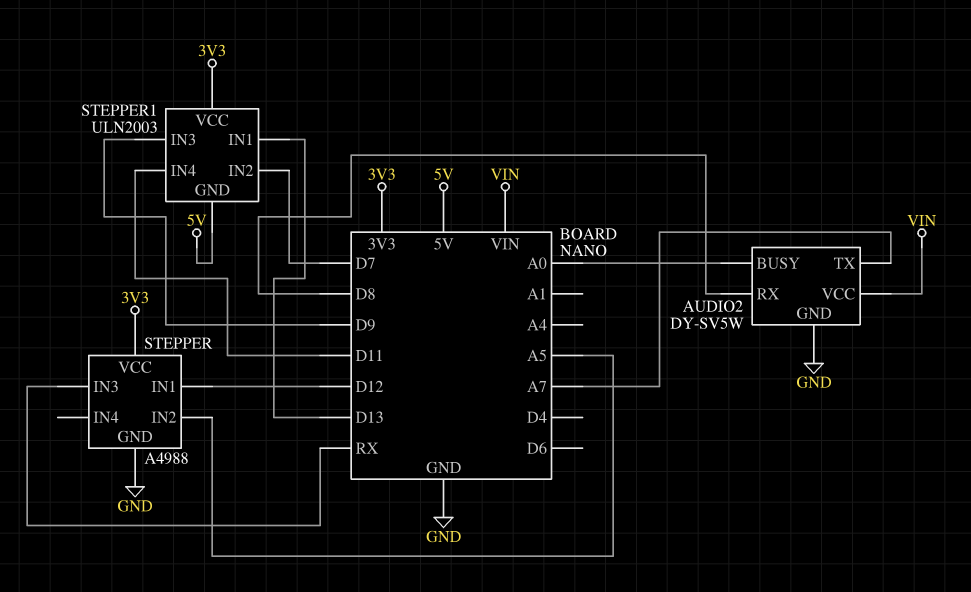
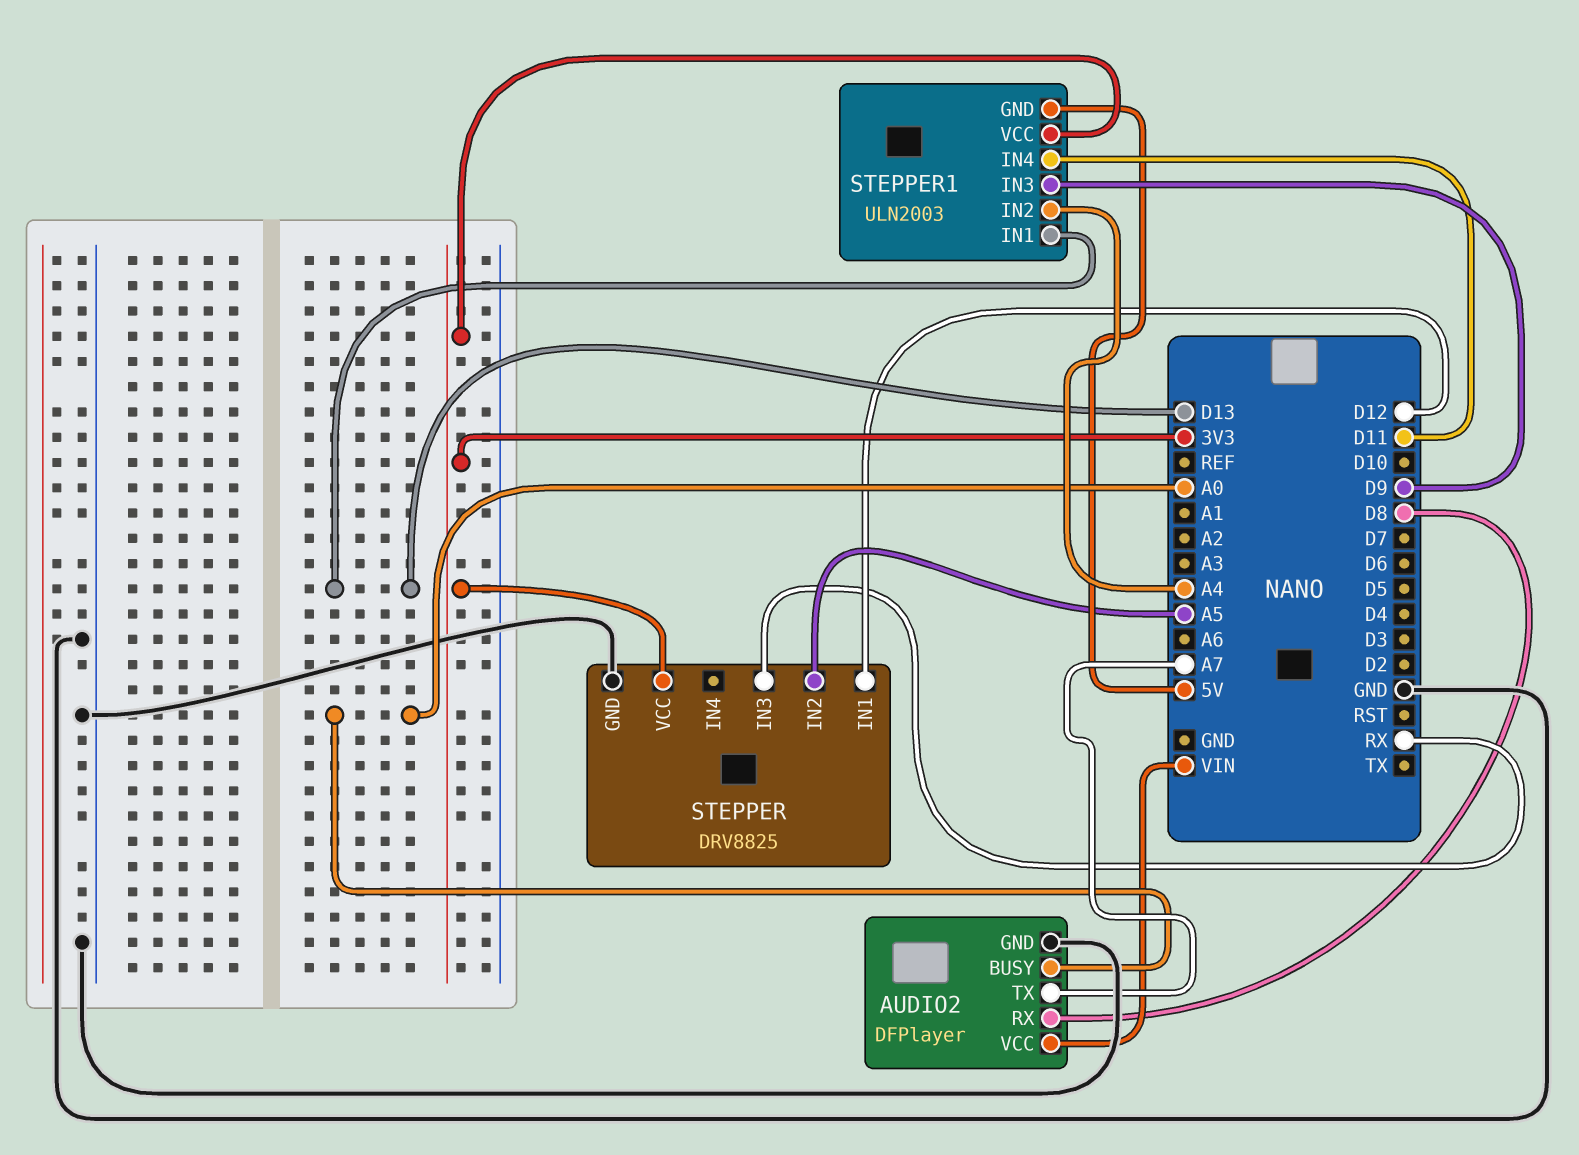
AUDIO2: DY-SV5W -> DFPlayer
STEPPER: A4988 -> DRV8825
STEPPER1 pin IN2: D7 -> A4

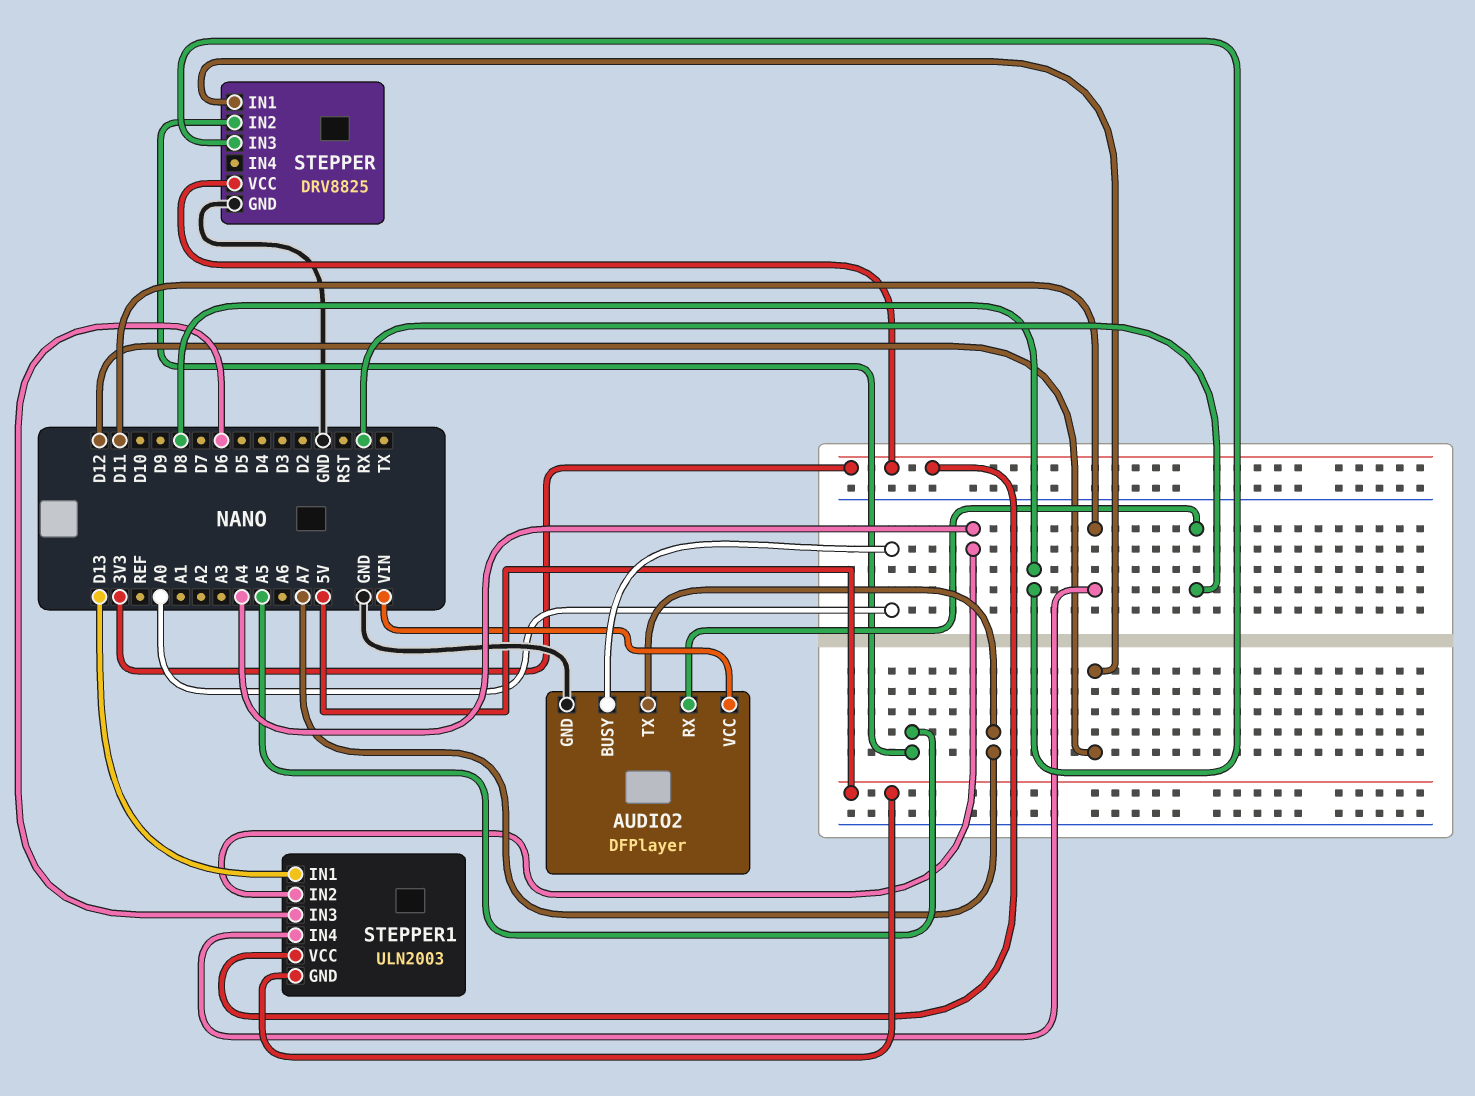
AUDIO2 pin RX: D8 -> RX
STEPPER pin IN3: RX -> D8
STEPPER1 pin IN3: D9 -> D6

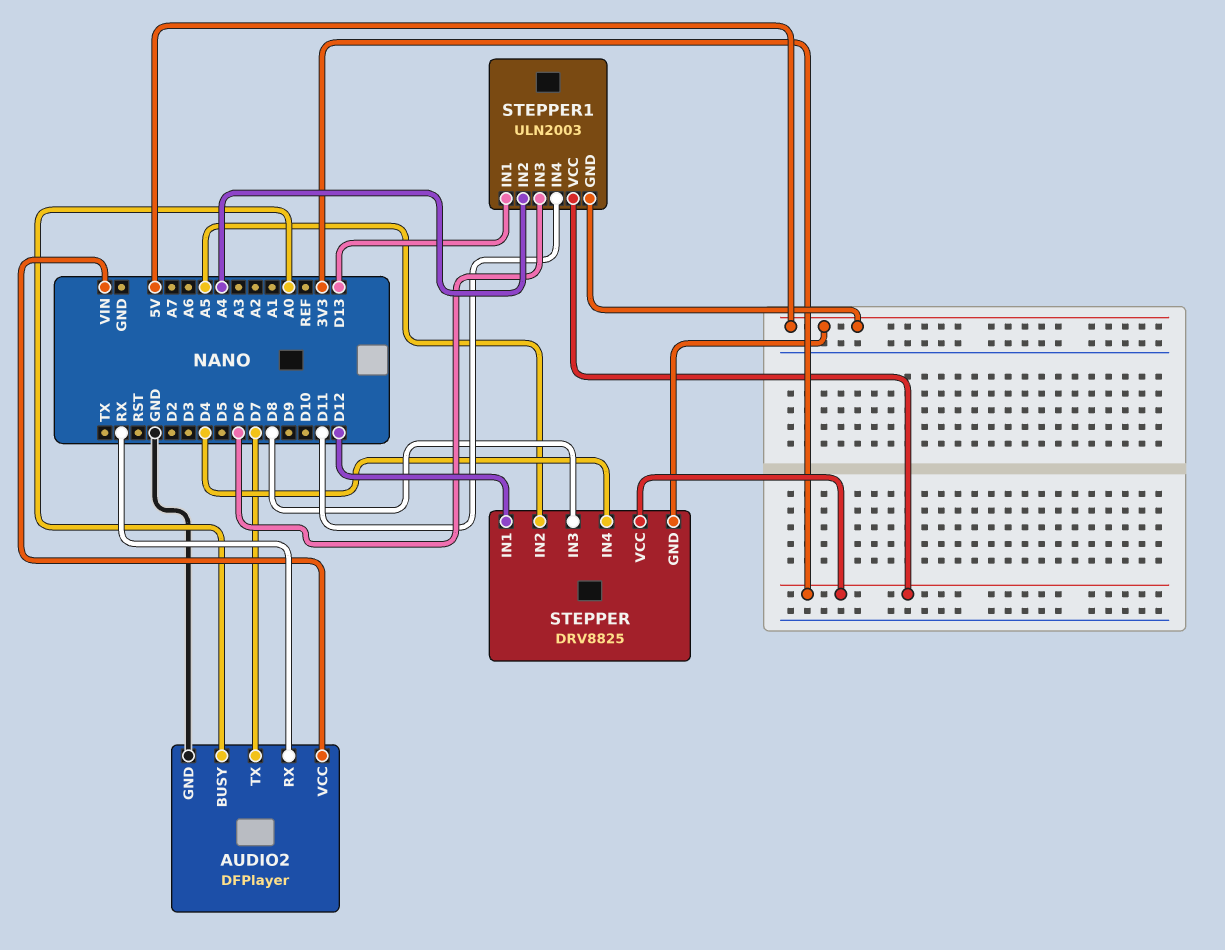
AUDIO2 pin TX: A7 -> D7
STEPPER pin GND: GND -> 5V
STEPPER pin IN4: none -> D4

